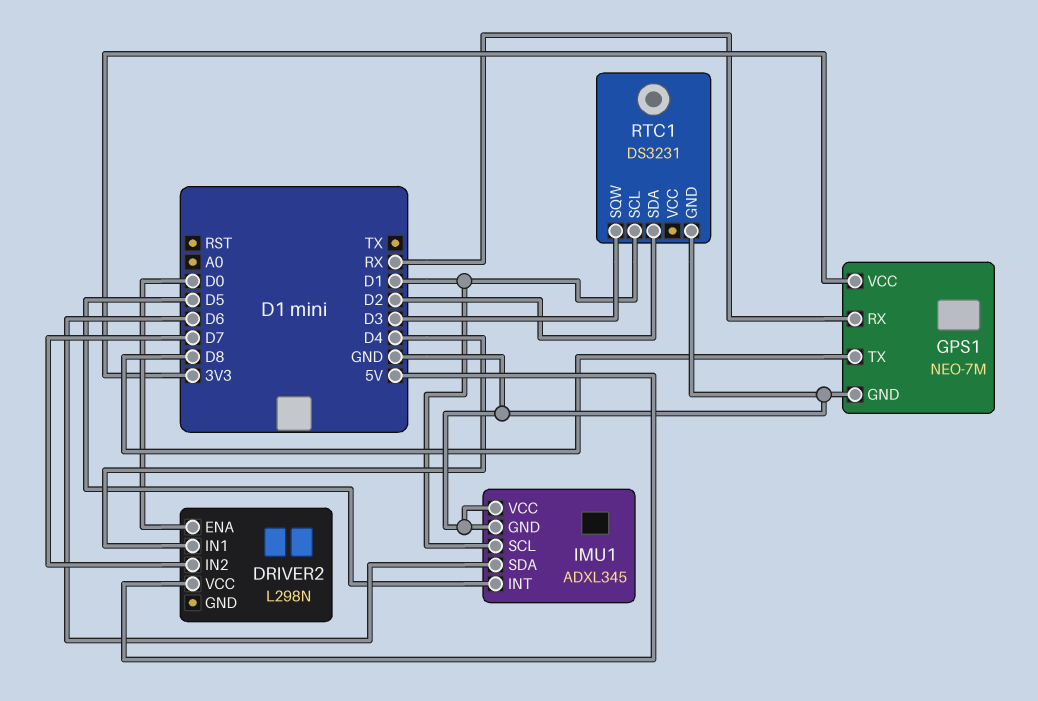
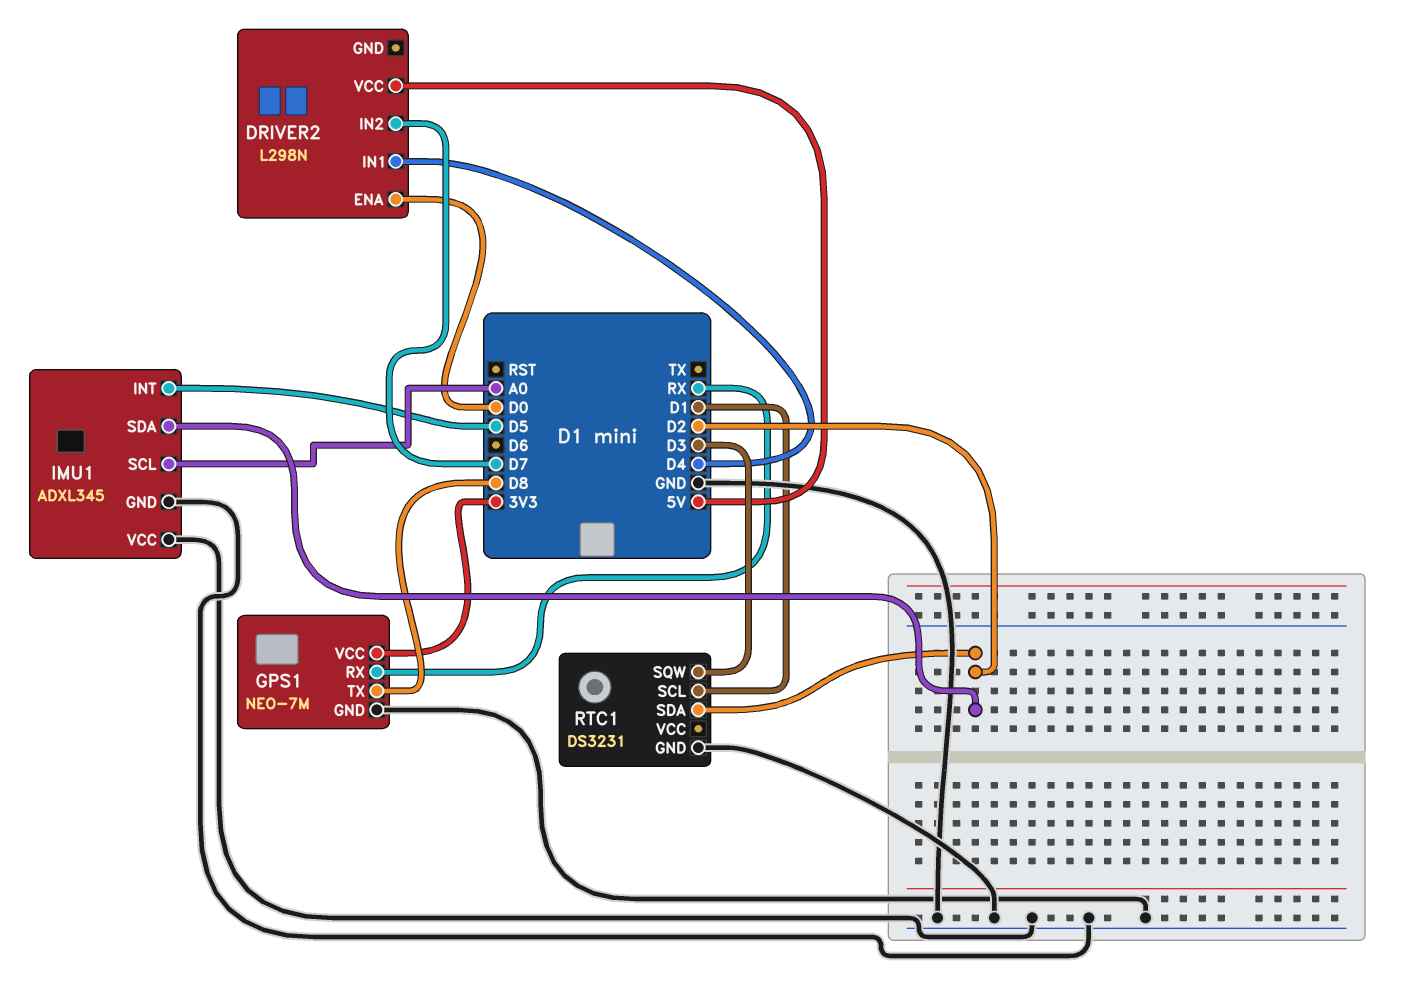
IMU1 pin SCL: D1 -> A0
IMU1 pin SDA: D6 -> D2

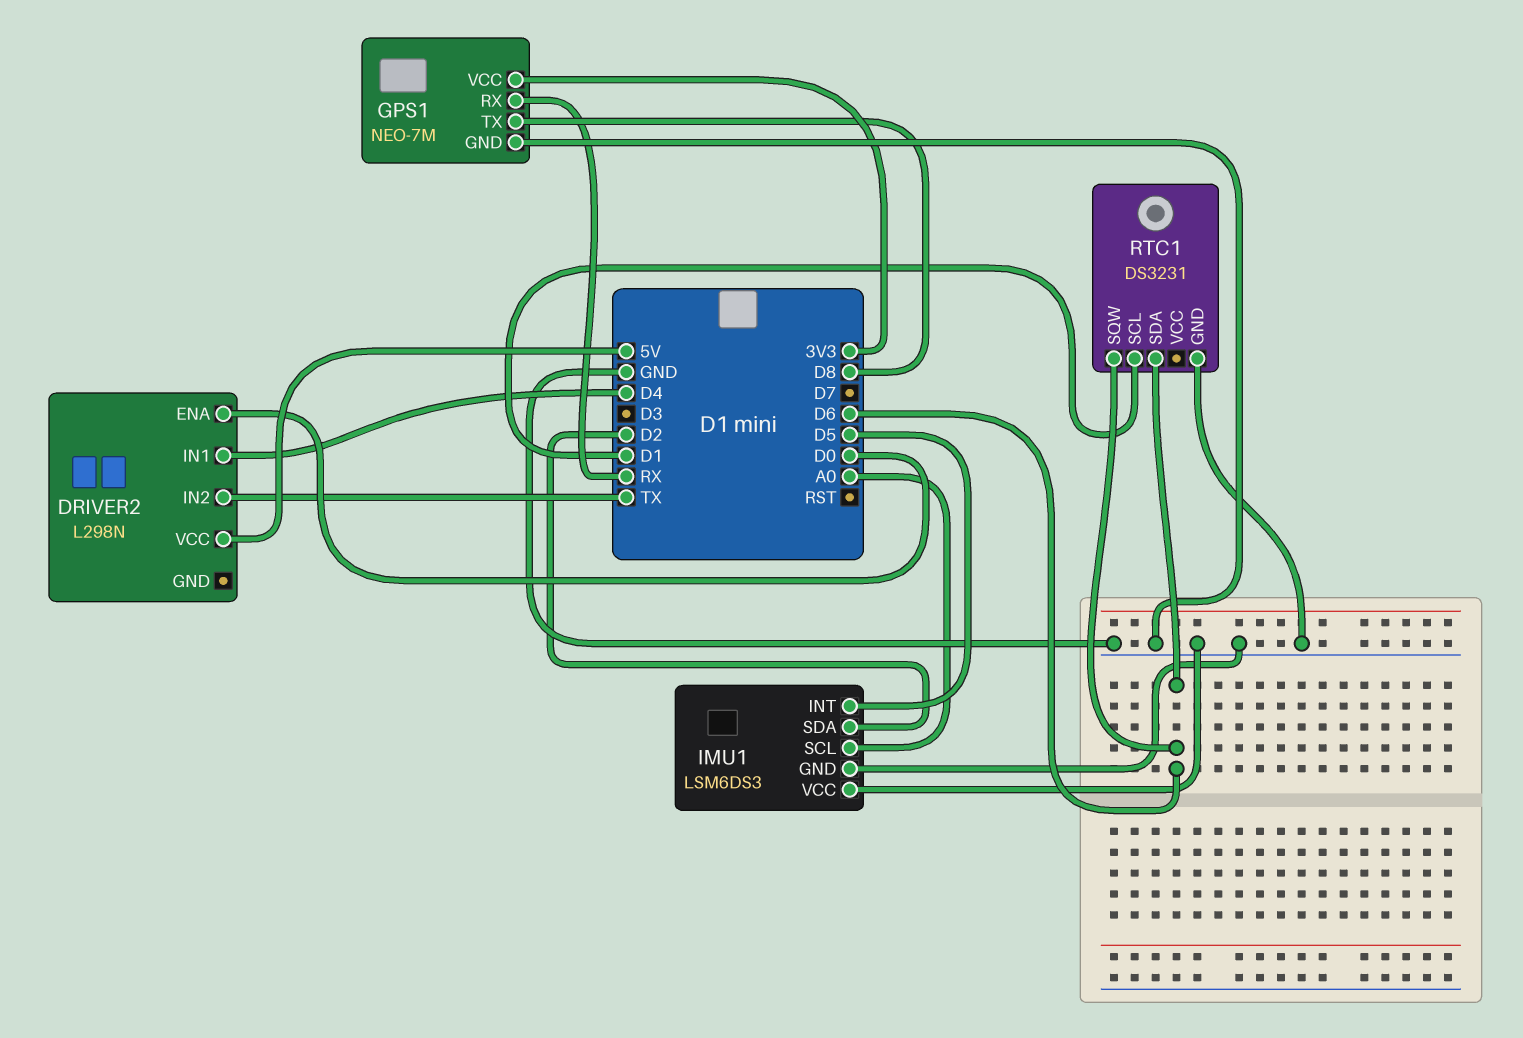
DRIVER2 pin IN2: D7 -> TX
IMU1: ADXL345 -> LSM6DS3
RTC1 pin SDA: D2 -> D6
RTC1 pin SQW: D3 -> D6

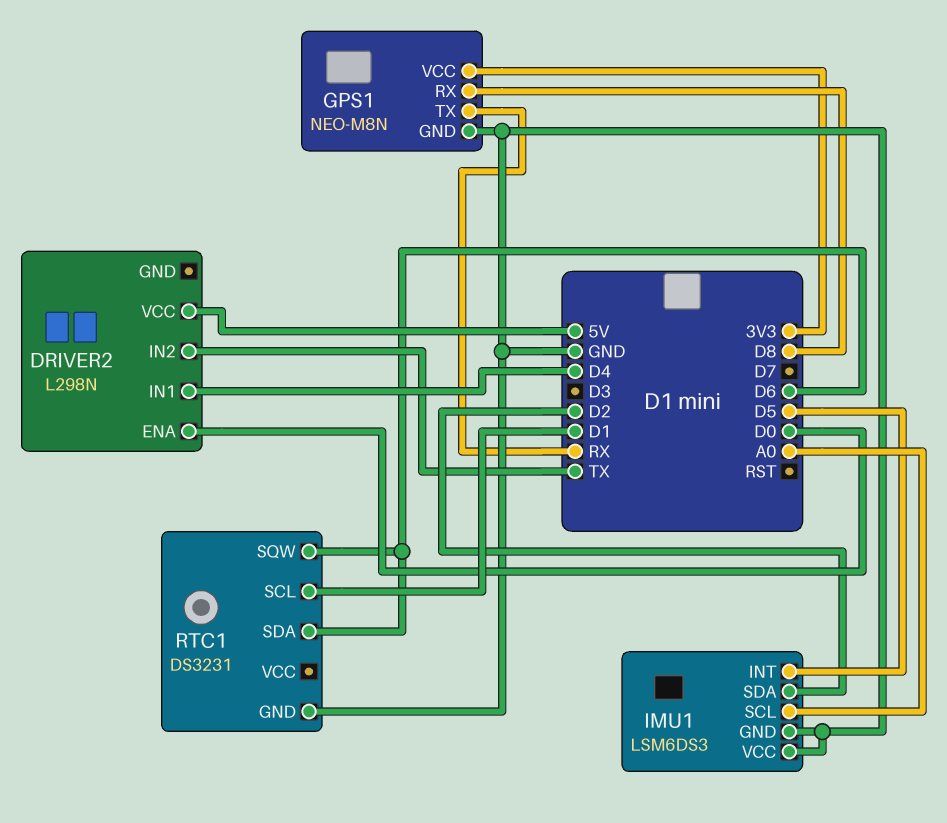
GPS1: NEO-7M -> NEO-M8N
GPS1 pin RX: RX -> D8
GPS1 pin TX: D8 -> RX

